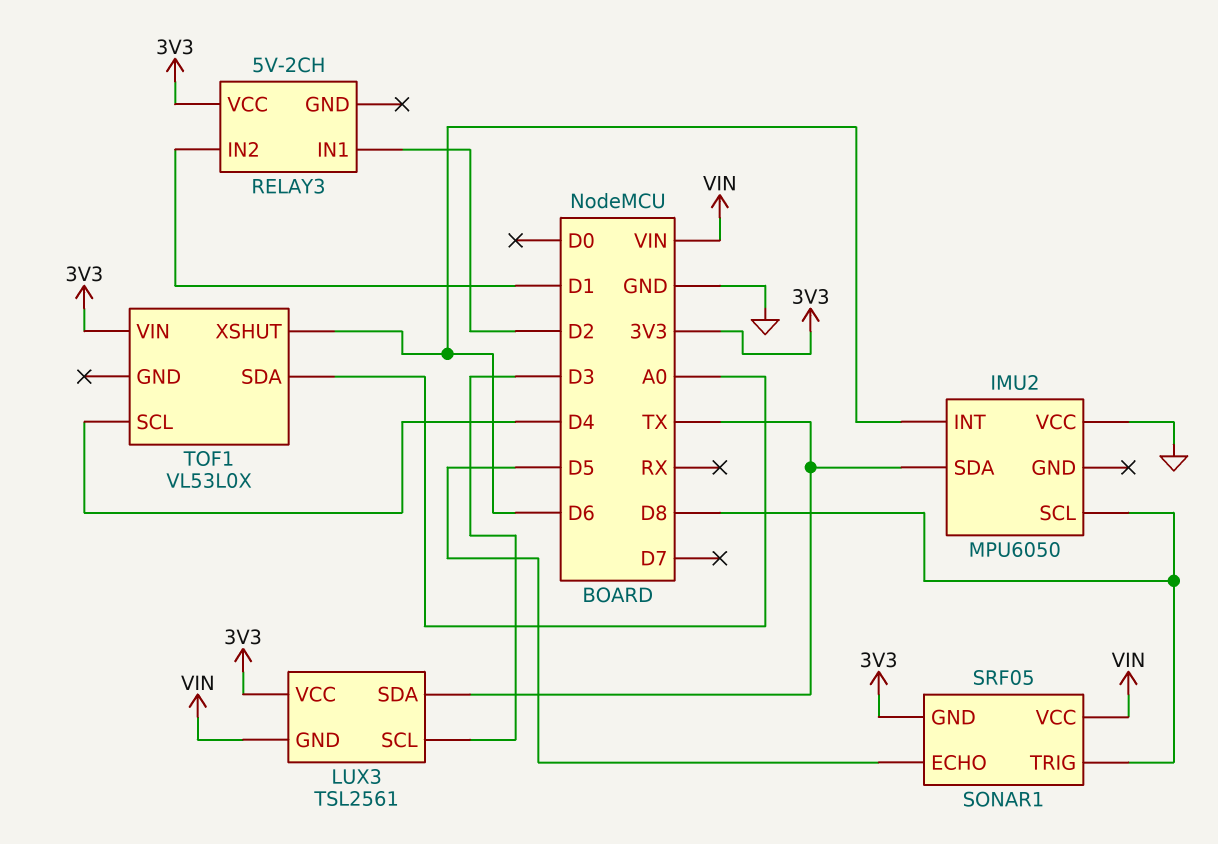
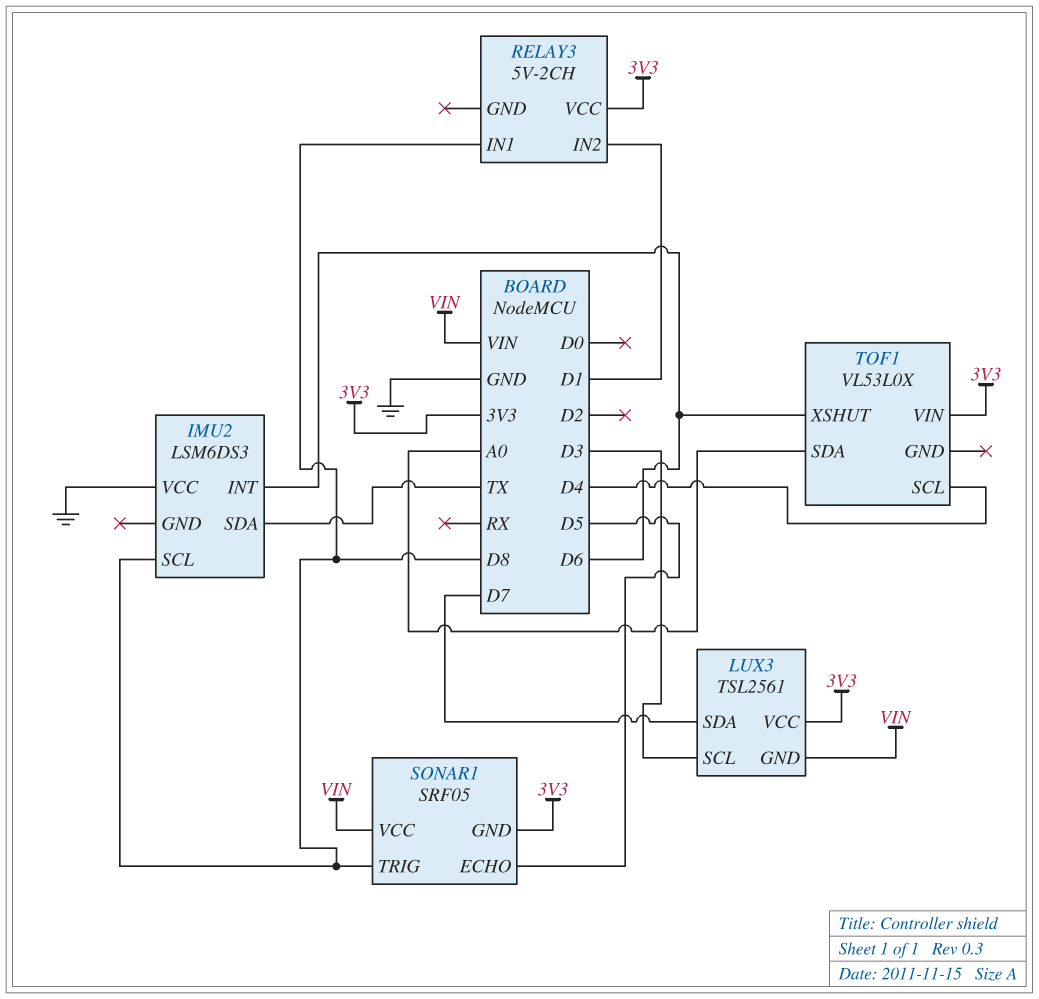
IMU2: MPU6050 -> LSM6DS3
LUX3 pin SDA: TX -> D7
RELAY3 pin IN1: D2 -> D8

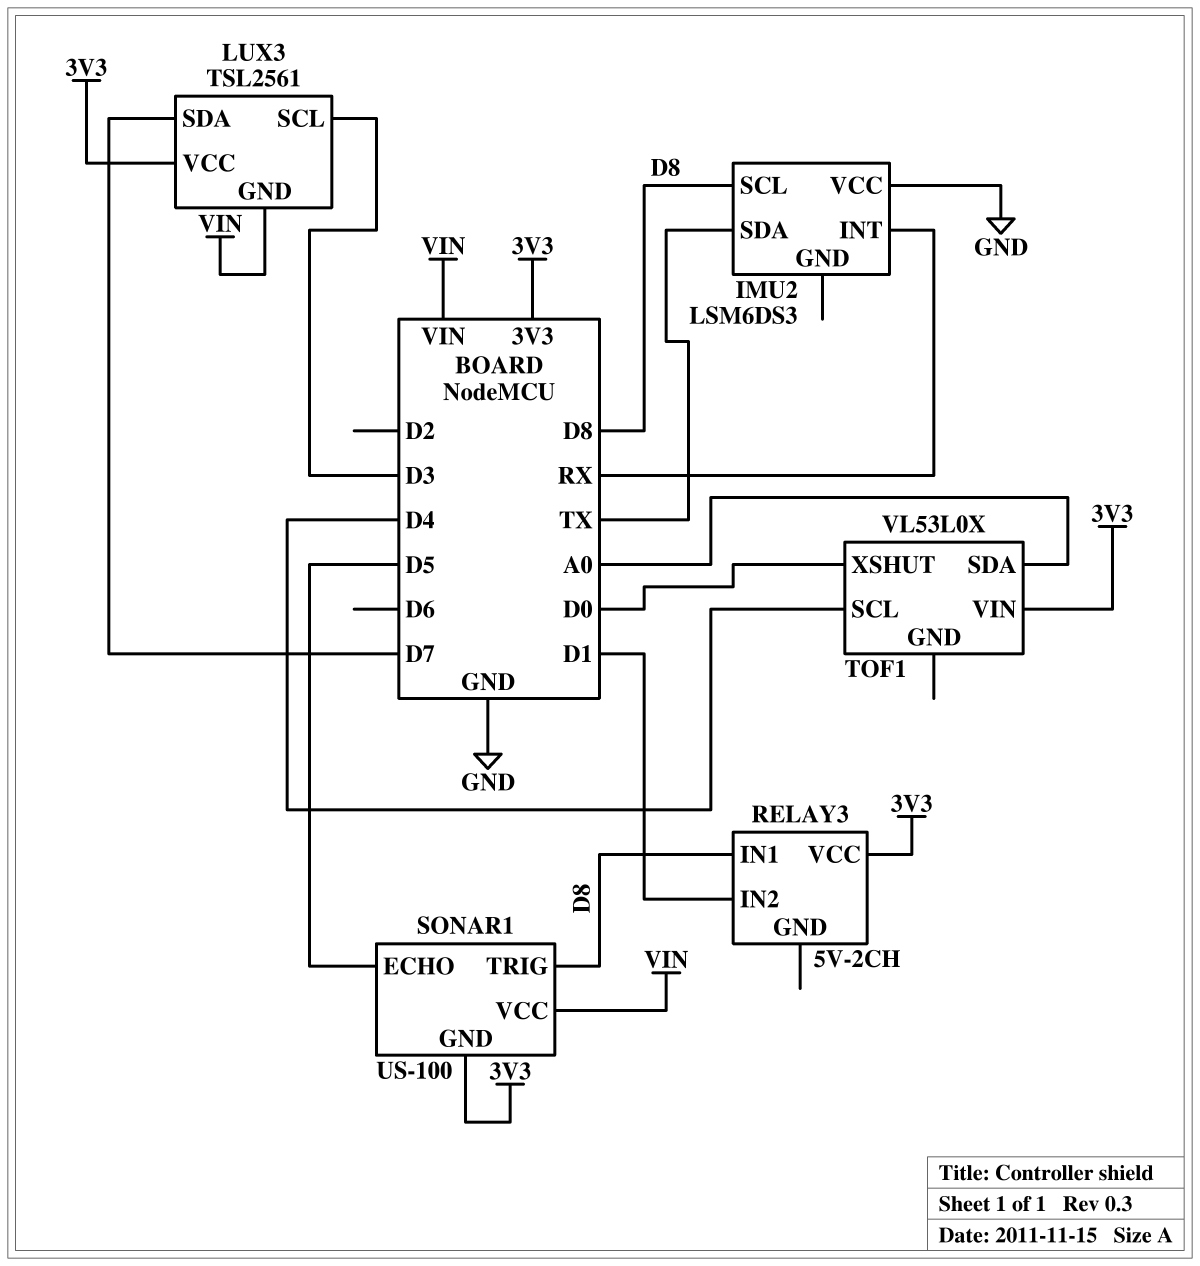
IMU2 pin INT: D6 -> RX
SONAR1: SRF05 -> US-100
TOF1 pin XSHUT: D6 -> D0

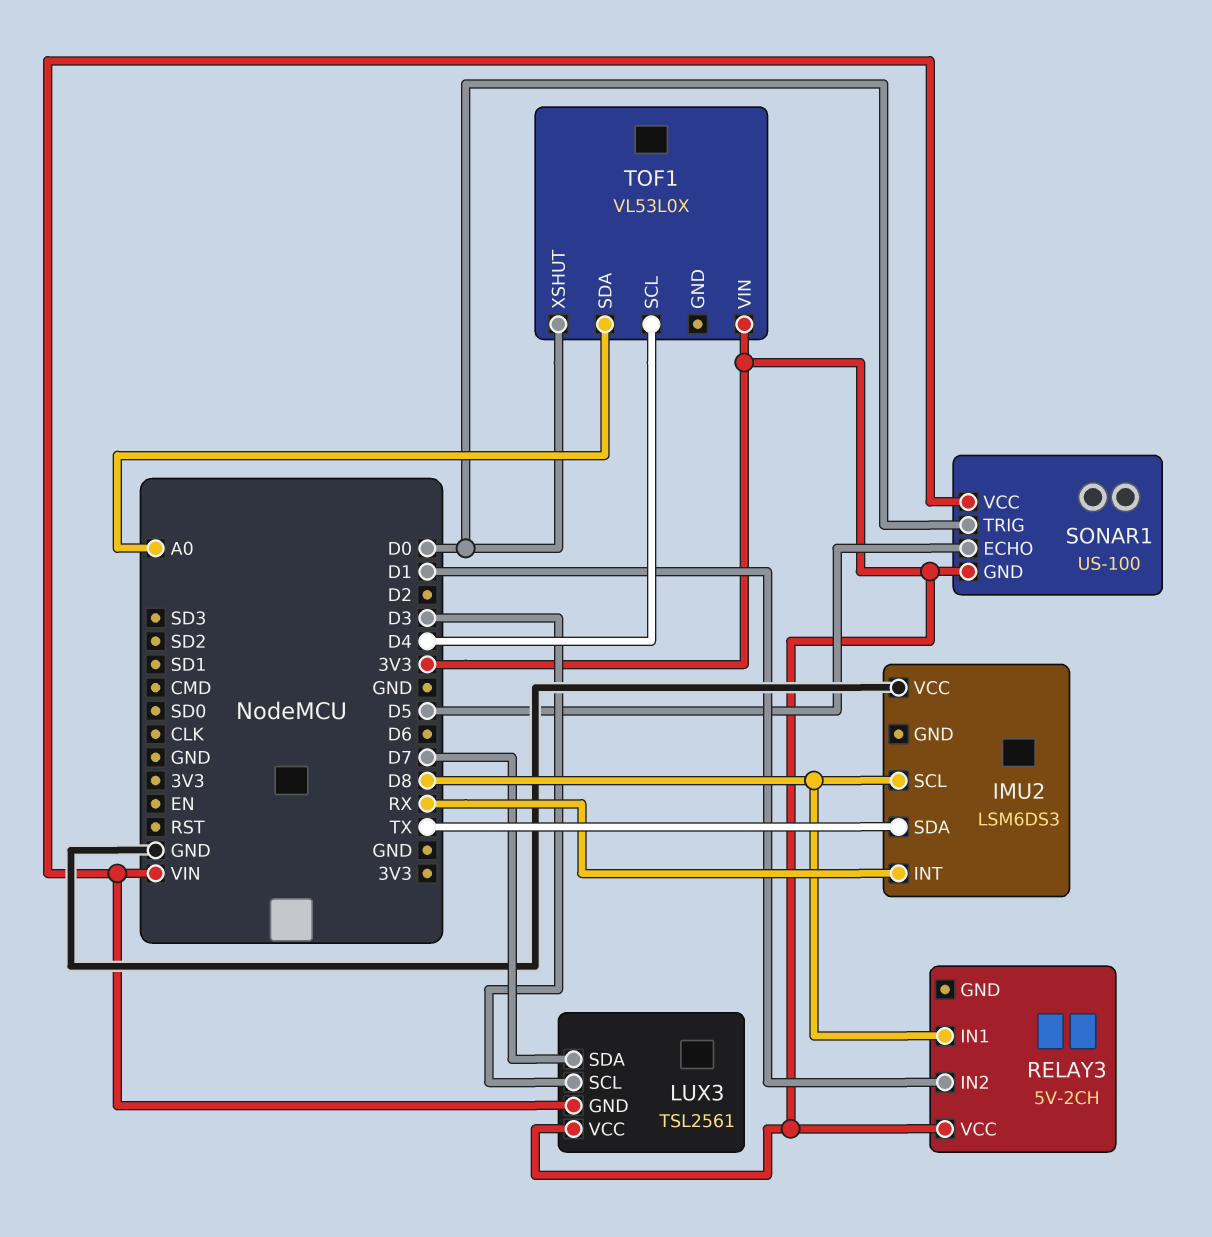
SONAR1 pin TRIG: D8 -> D0

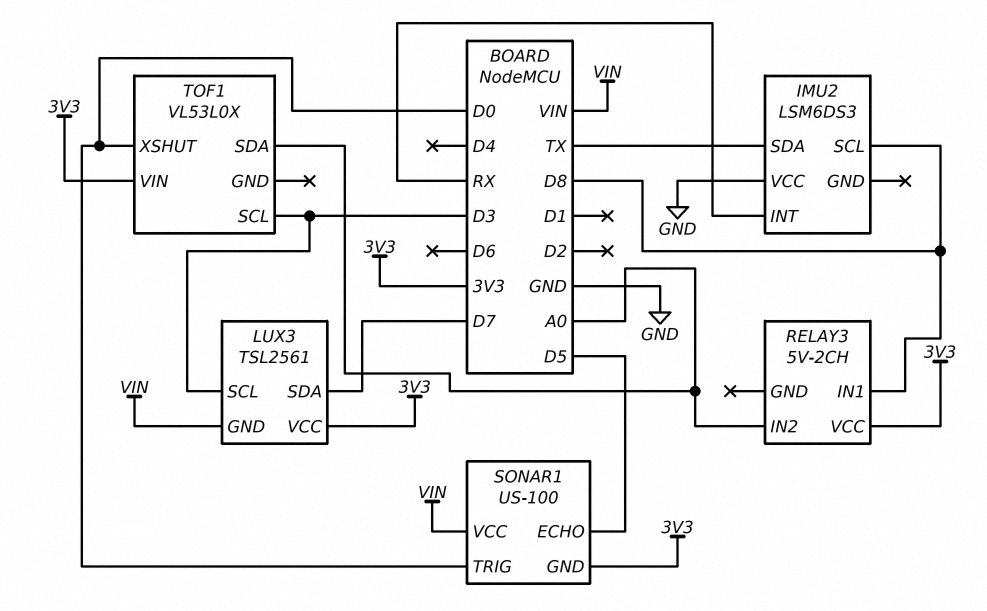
RELAY3 pin IN2: D1 -> A0
TOF1 pin SCL: D4 -> D3

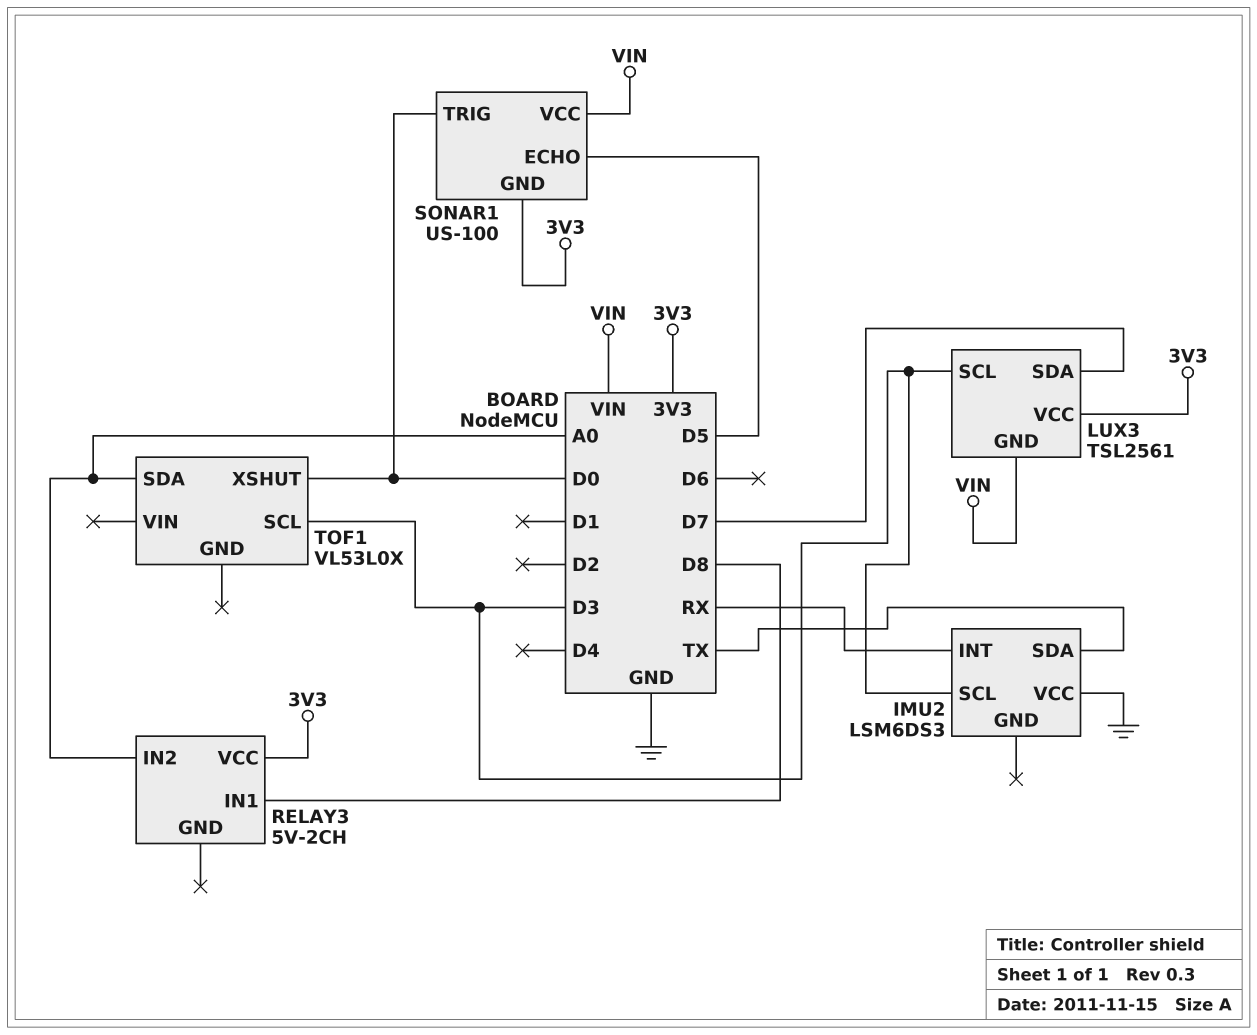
IMU2 pin SCL: D8 -> D3
TOF1 pin VIN: 3V3 -> none

